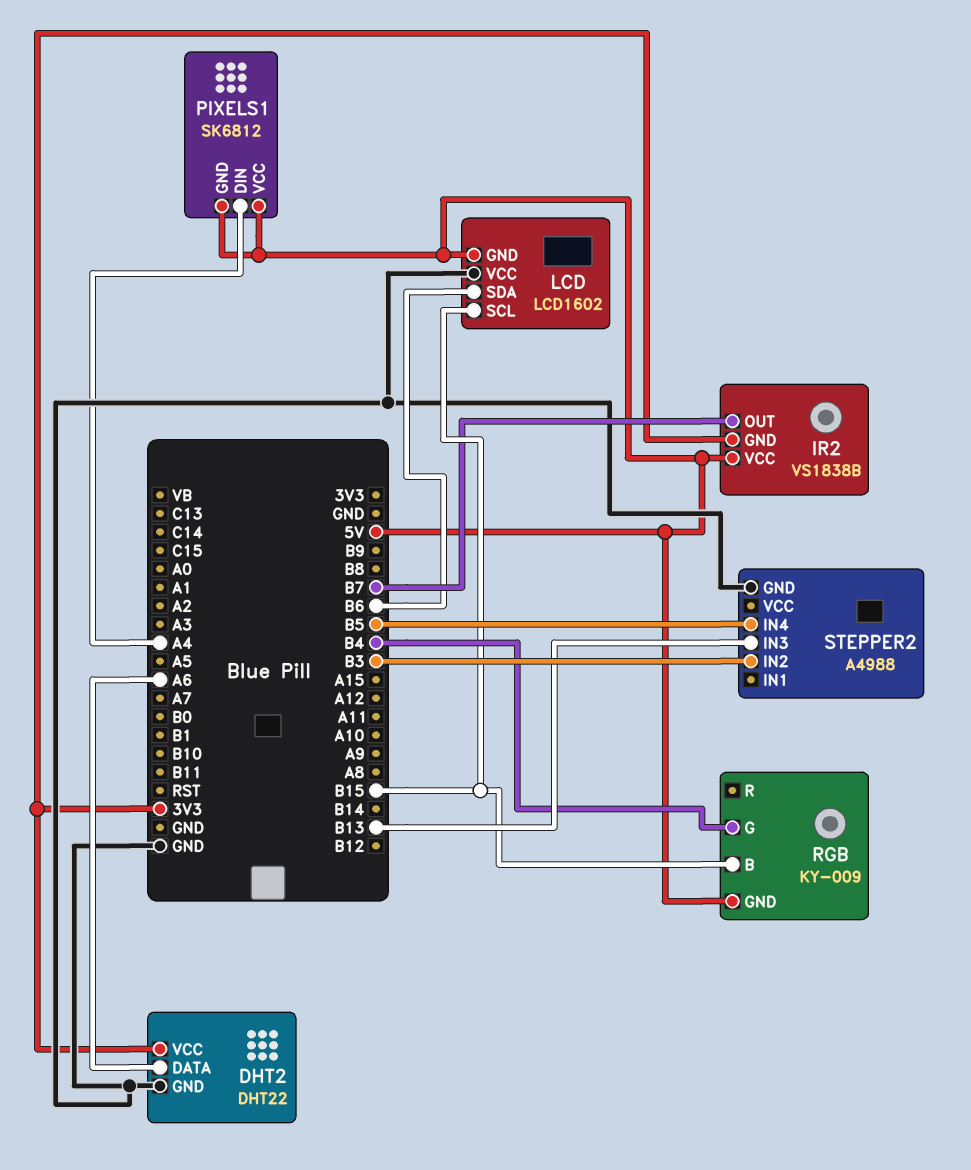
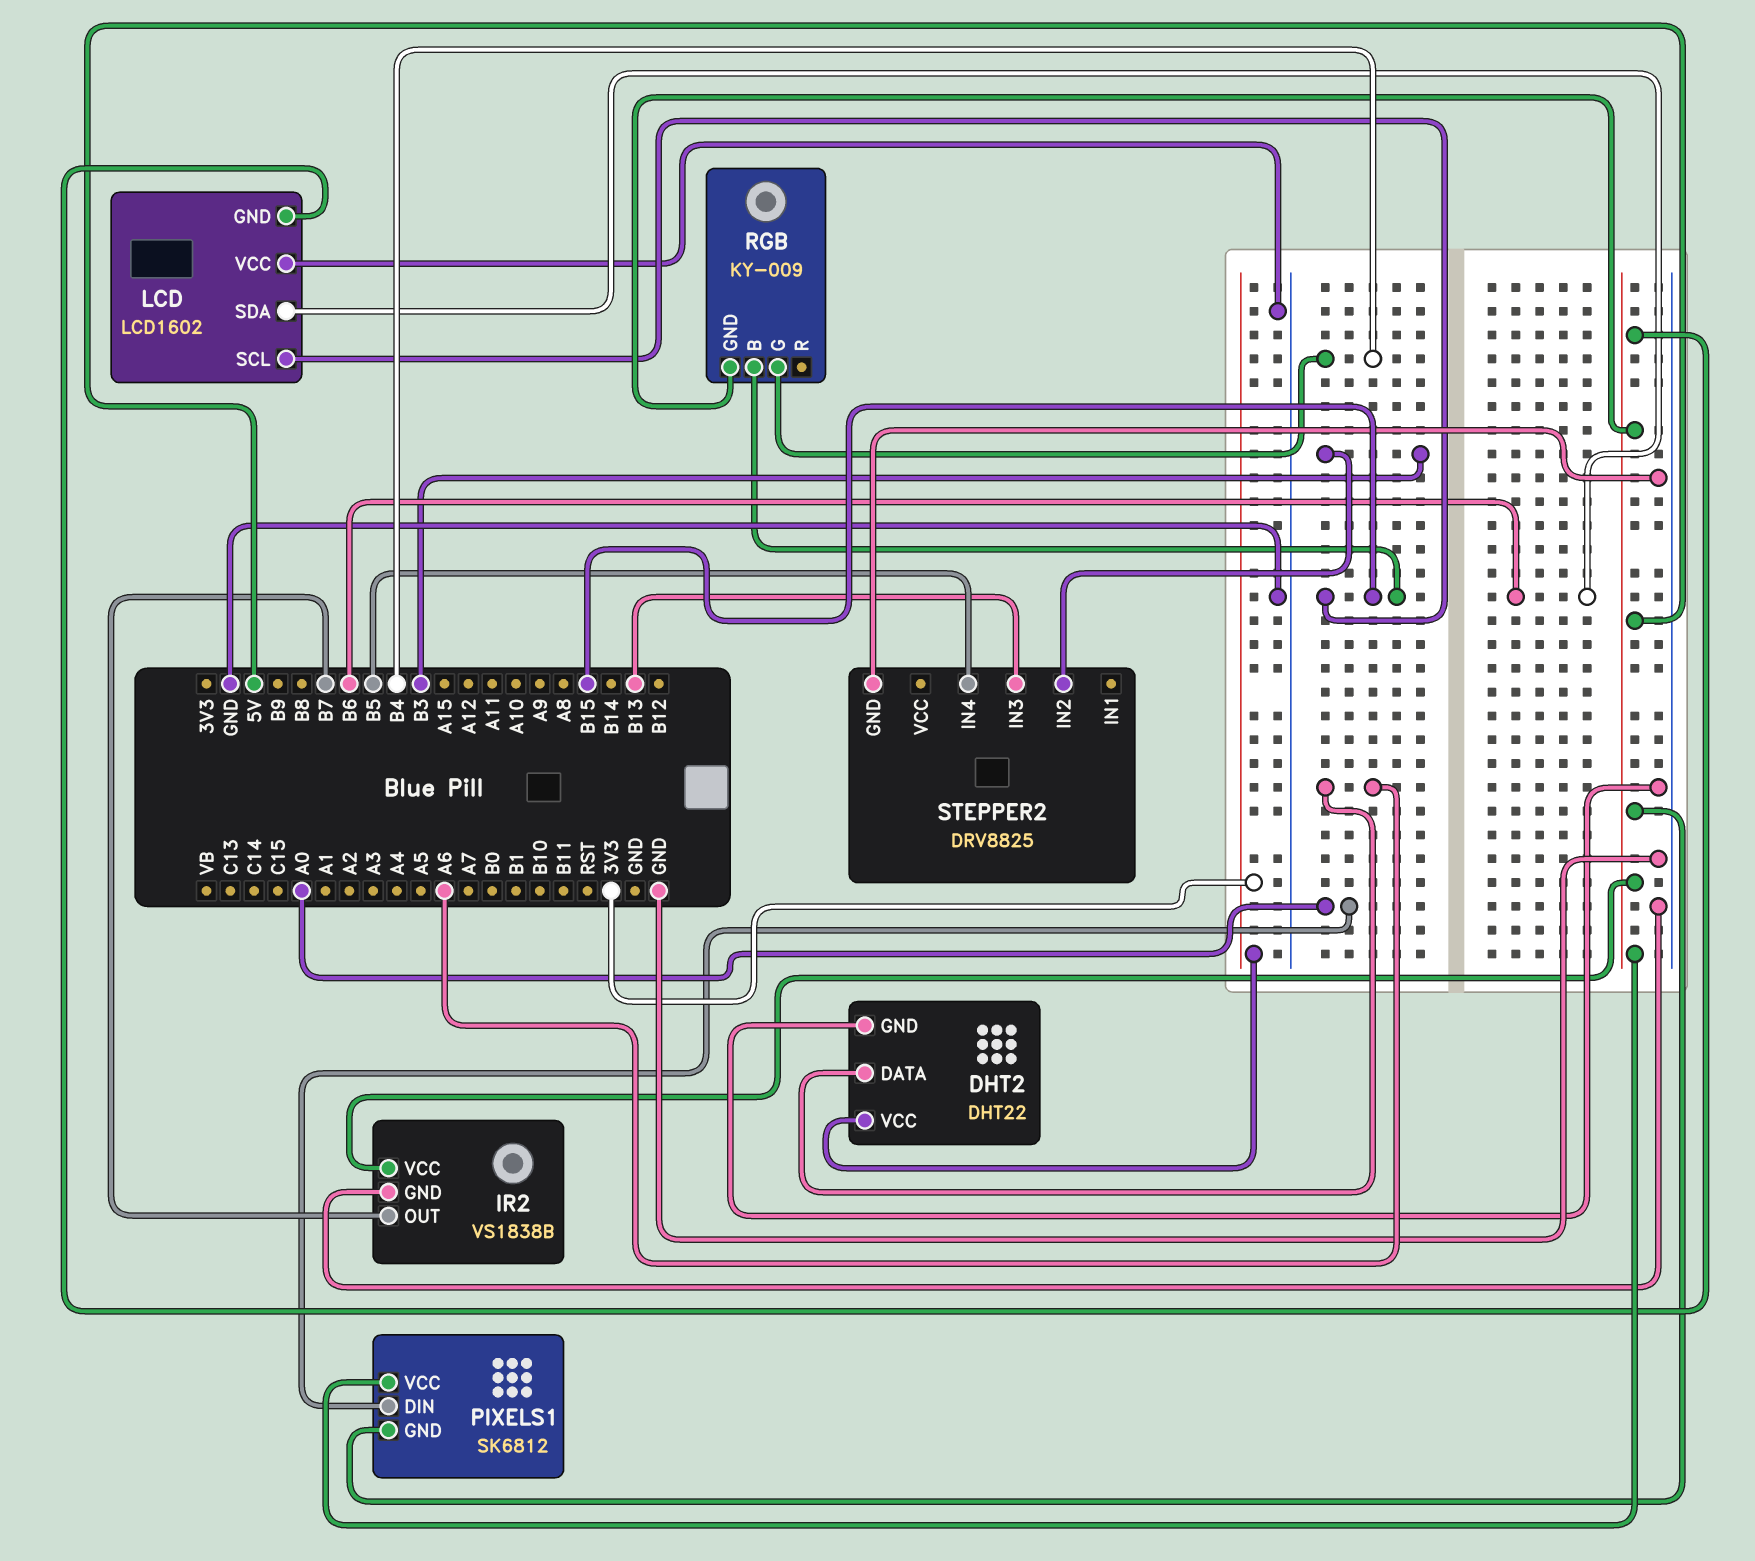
IR2 pin GND: 3V3 -> GND
PIXELS1 pin DIN: A4 -> A0
STEPPER2: A4988 -> DRV8825

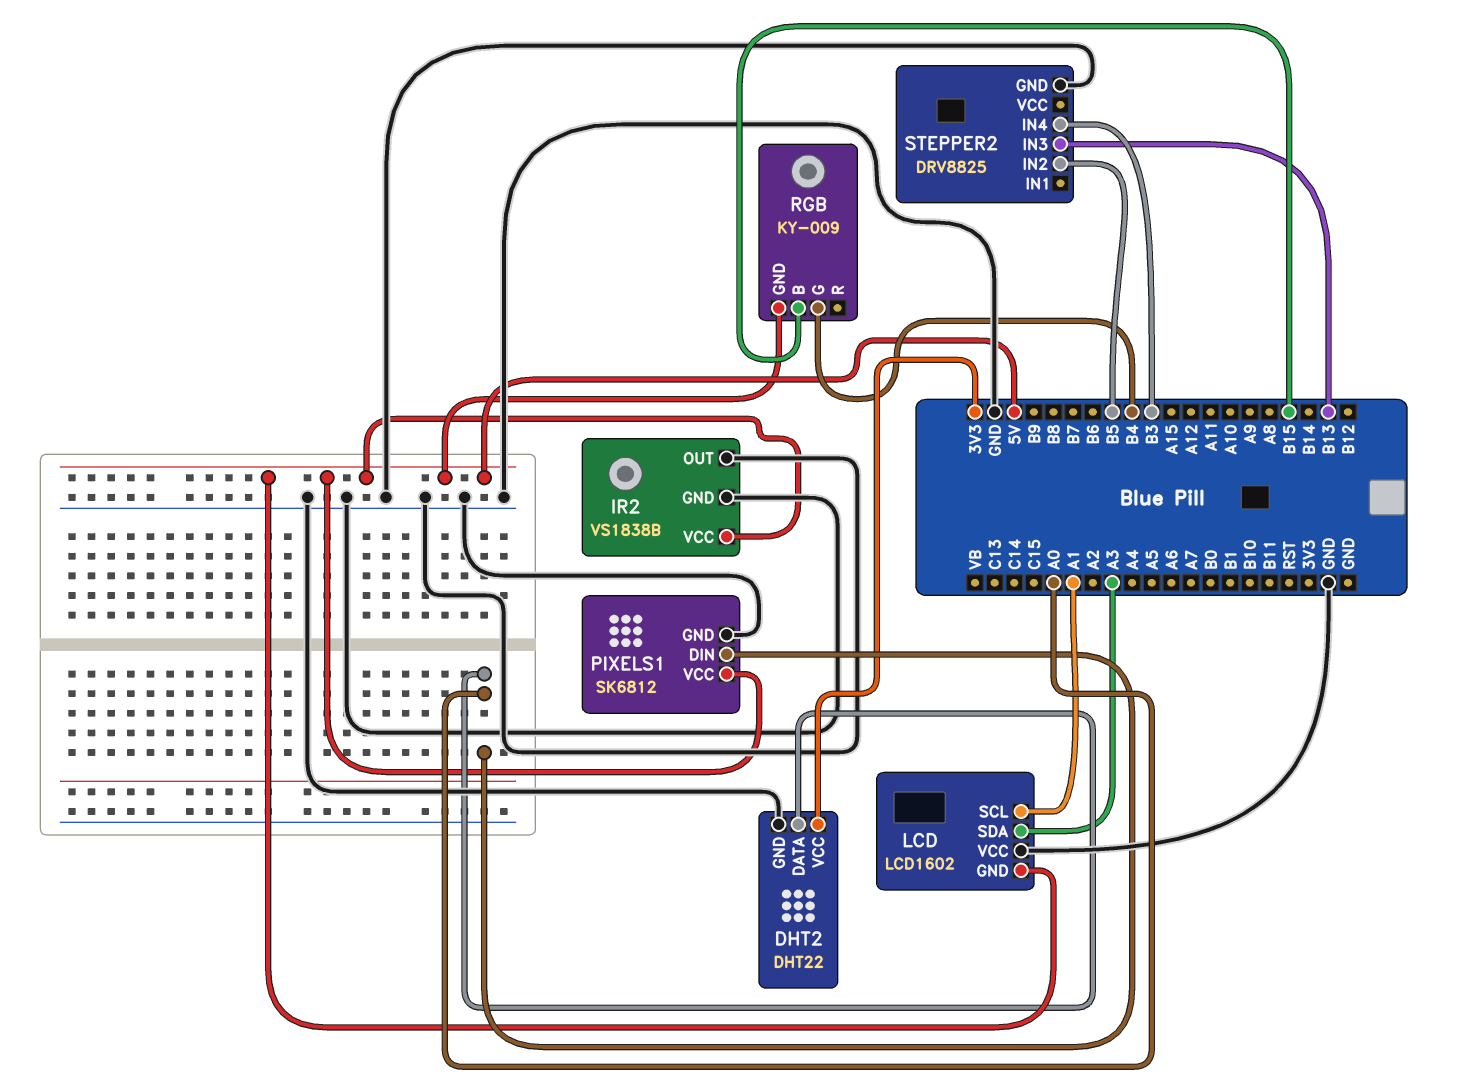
DHT2 pin DATA: A6 -> A0
IR2 pin OUT: B7 -> GND
LCD pin SCL: B15 -> A1
LCD pin SDA: B6 -> A3
PIXELS1 pin GND: 5V -> GND
STEPPER2 pin IN2: B3 -> B5
STEPPER2 pin IN4: B5 -> B3

